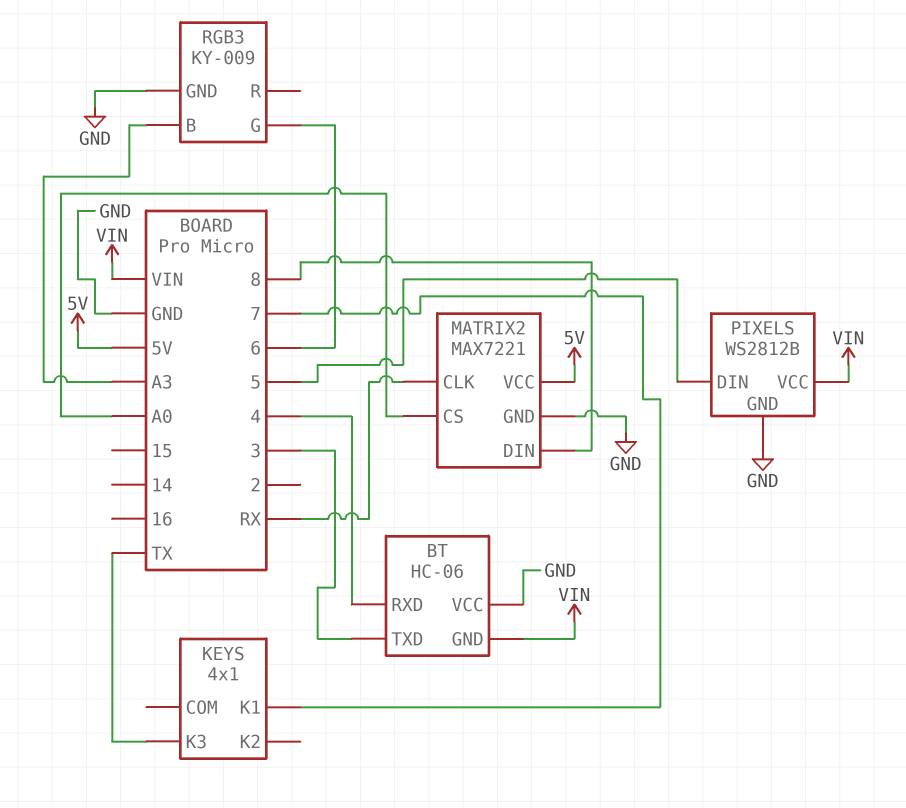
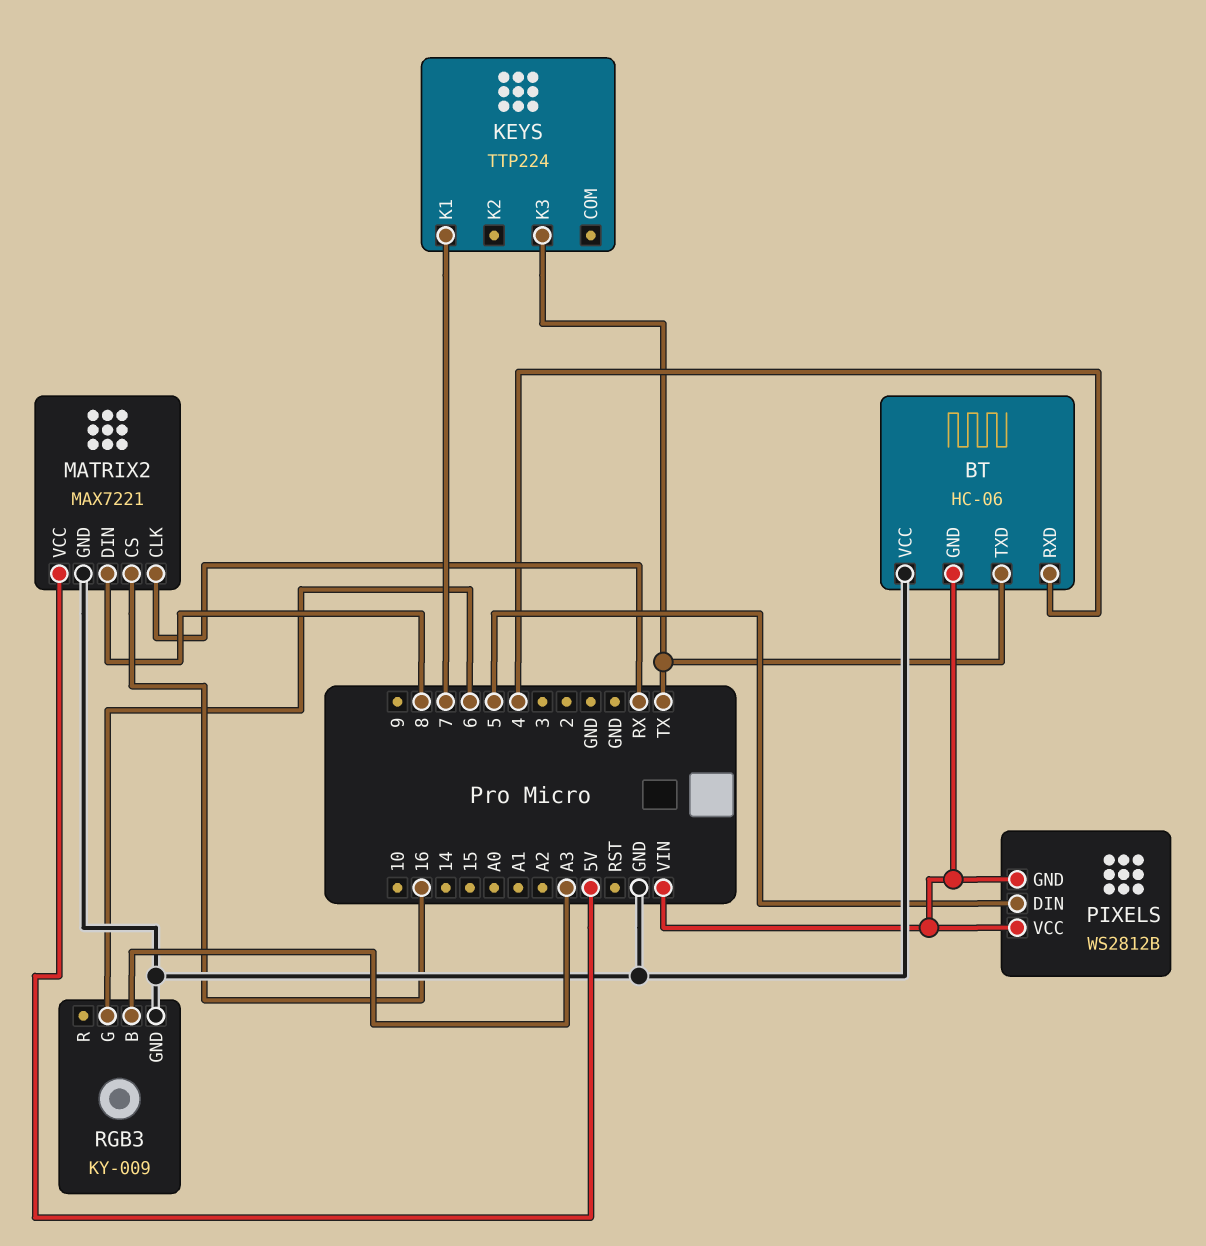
BT pin TXD: 3 -> TX
KEYS: 4x1 -> TTP224
MATRIX2 pin CS: A0 -> 16
PIXELS pin GND: GND -> VIN

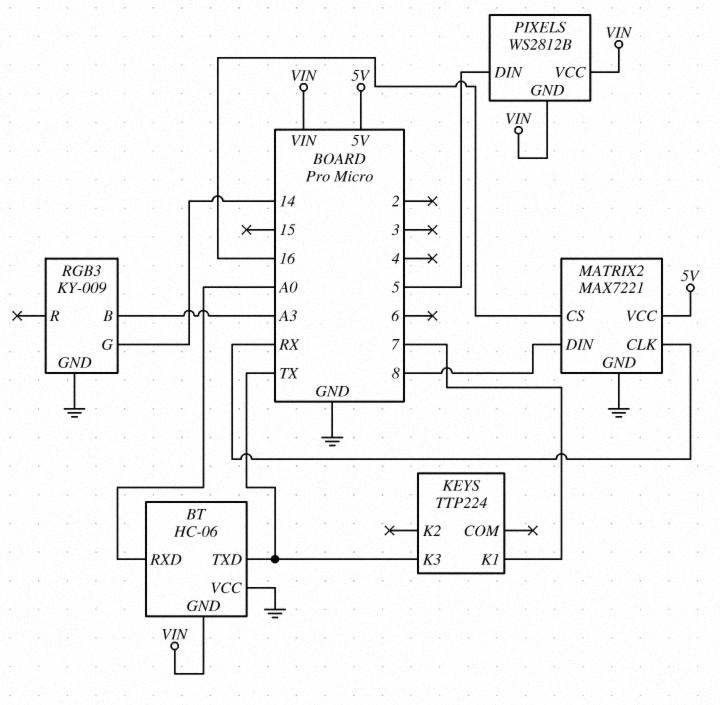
BT pin RXD: 4 -> A0
RGB3 pin G: 6 -> 14

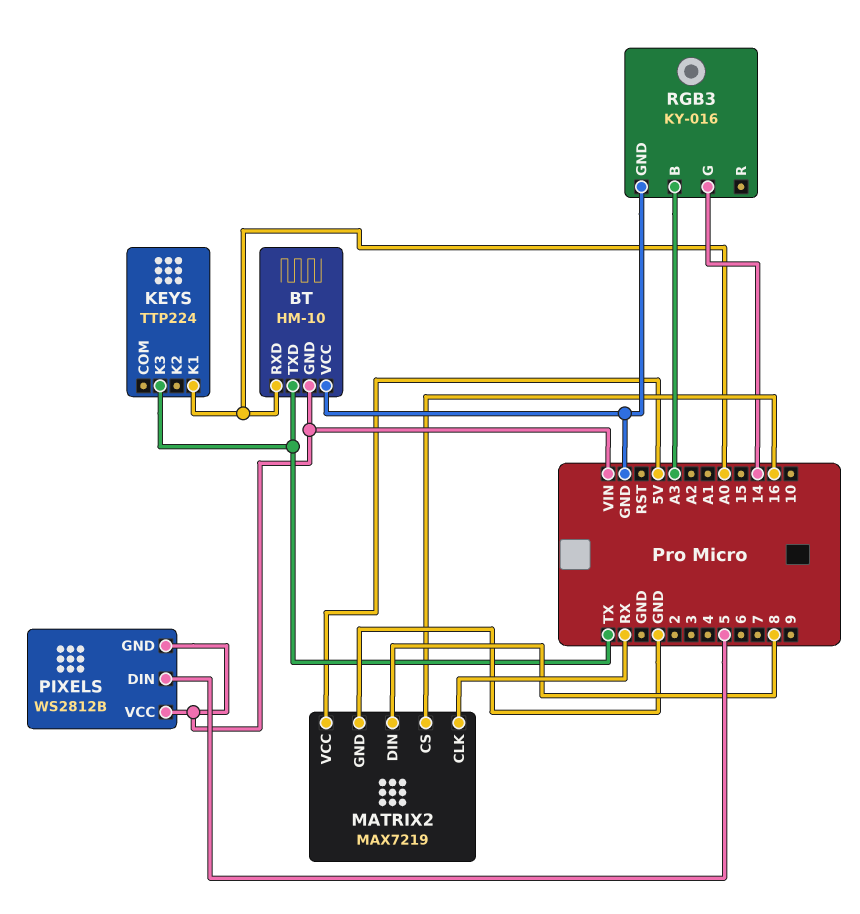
BT: HC-06 -> HM-10
KEYS pin K1: 7 -> A0
MATRIX2: MAX7221 -> MAX7219
RGB3: KY-009 -> KY-016

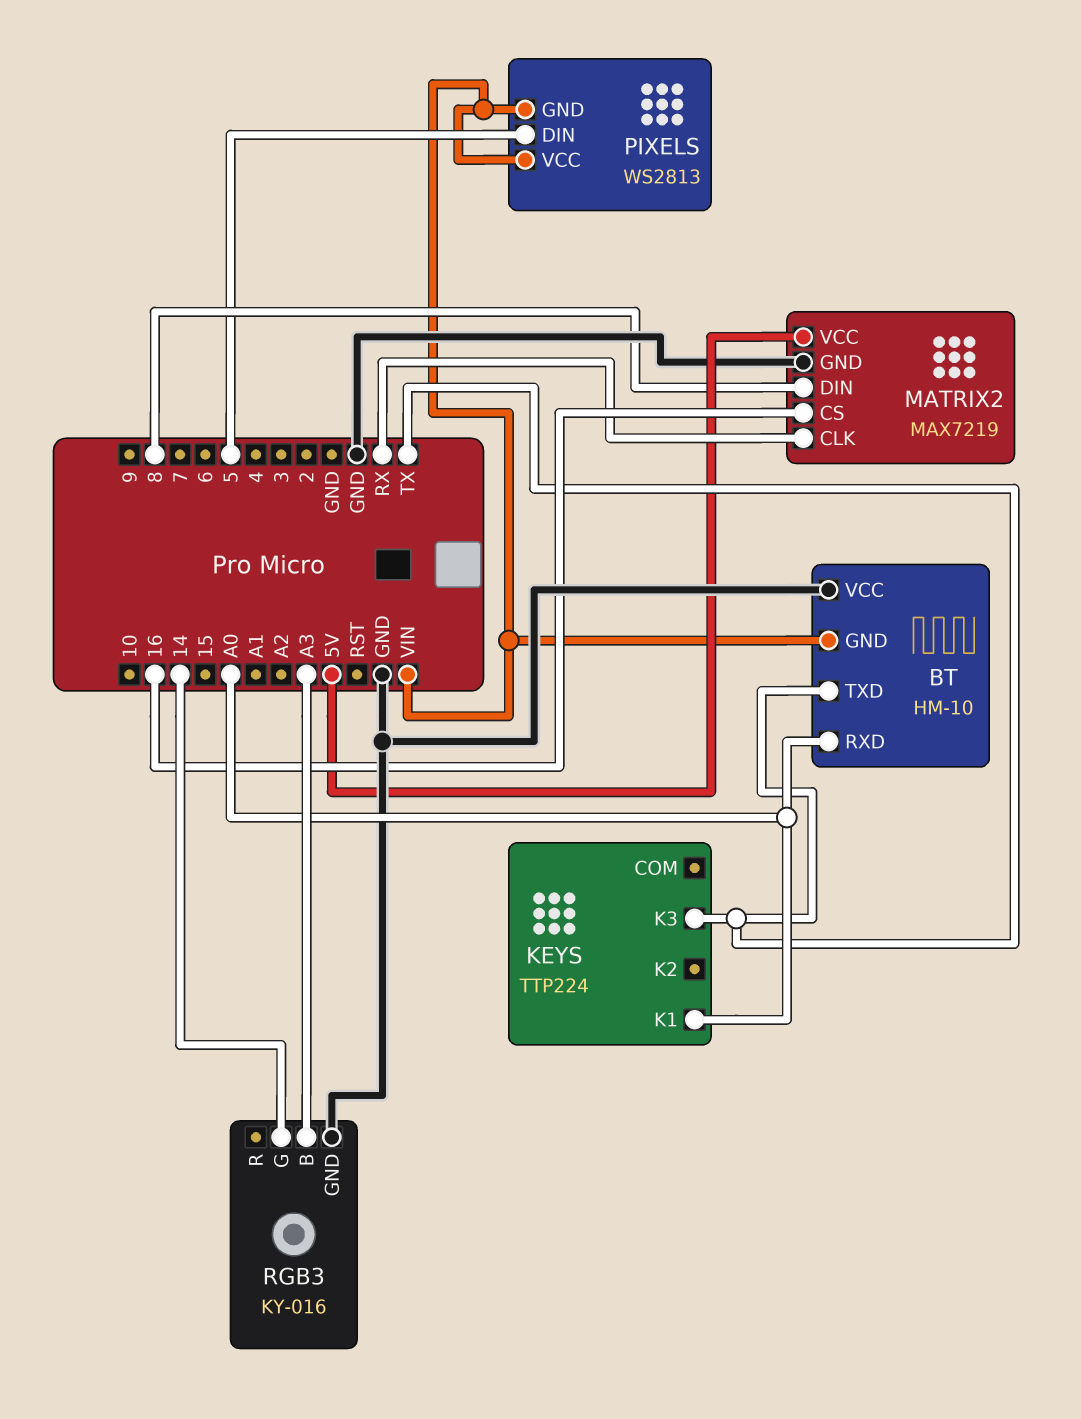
PIXELS: WS2812B -> WS2813

